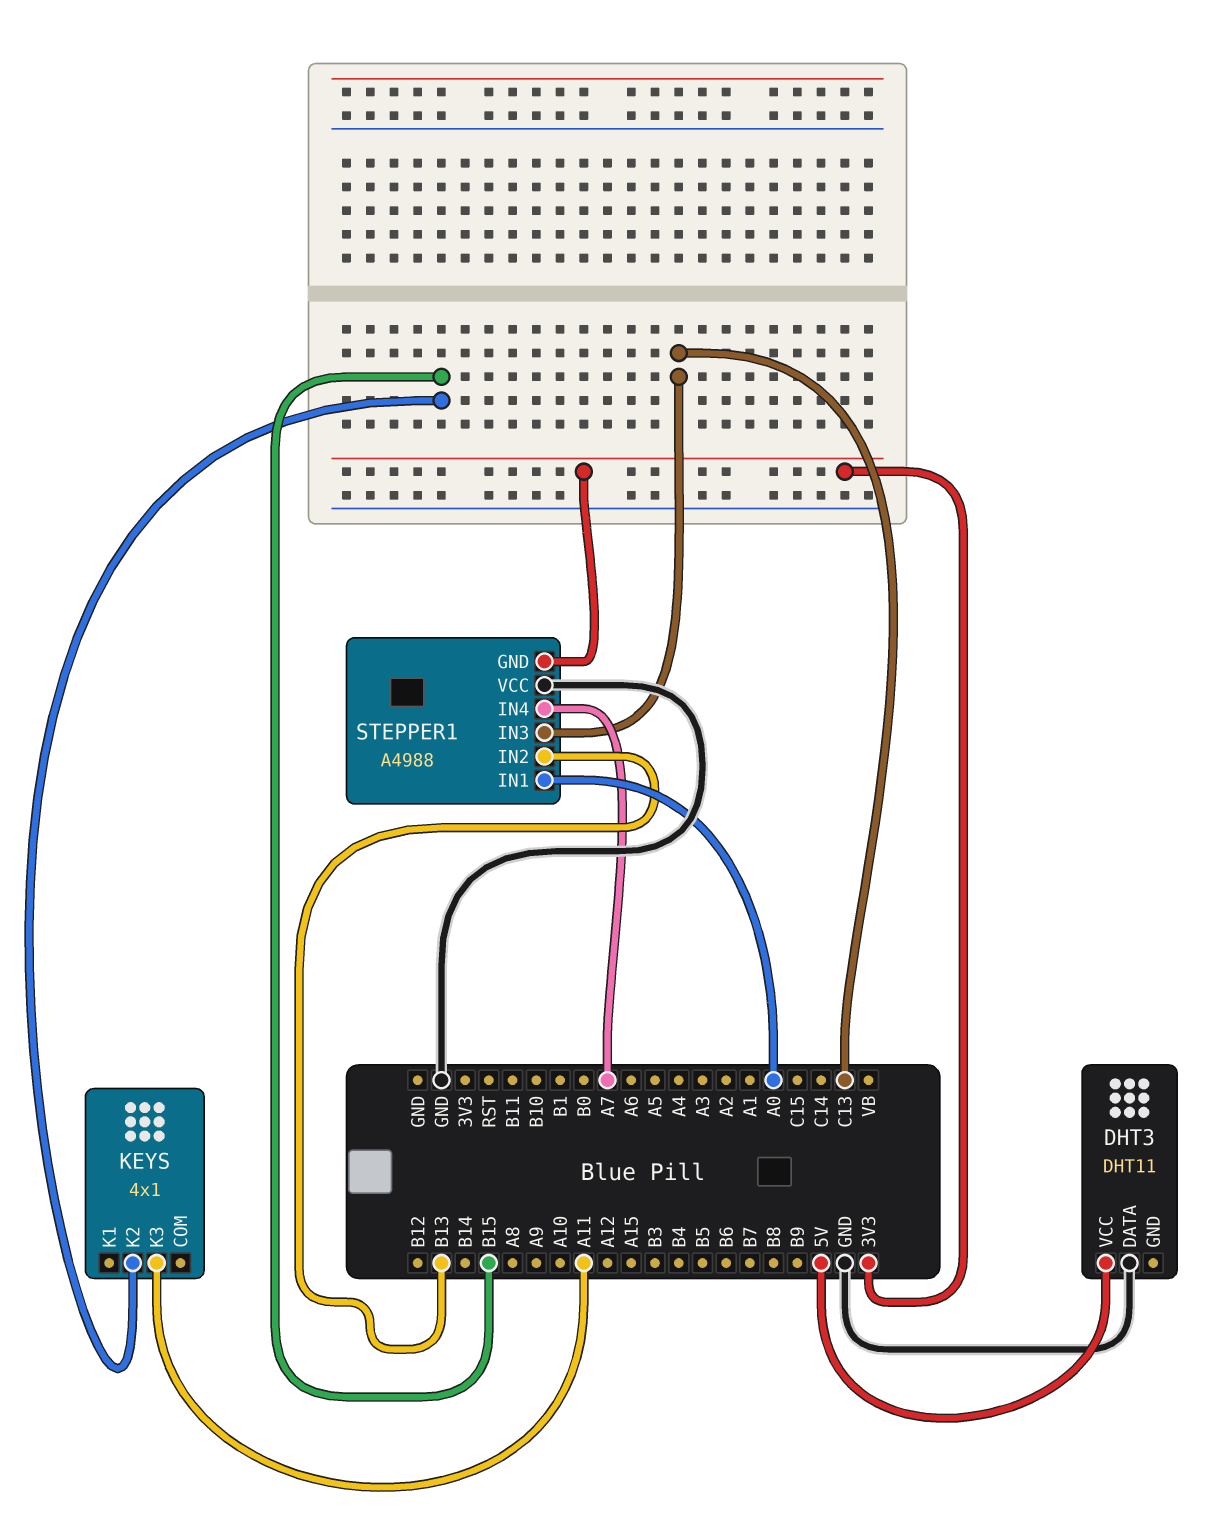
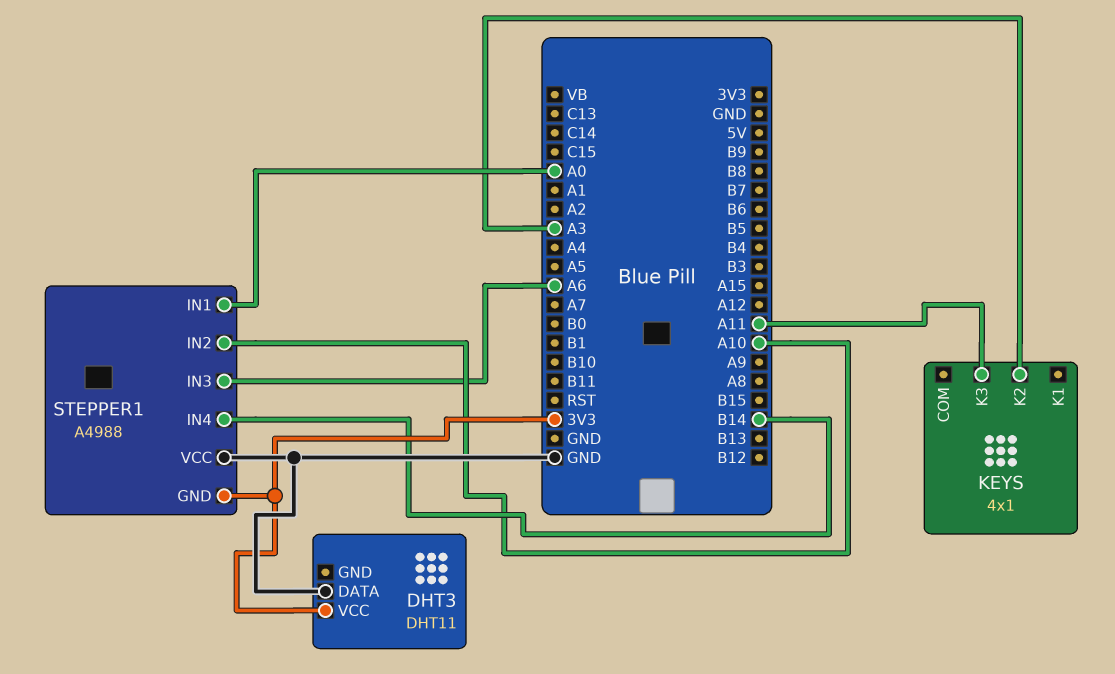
DHT3 pin VCC: 5V -> 3V3
KEYS pin K2: B15 -> A3
STEPPER1 pin IN2: B13 -> A10
STEPPER1 pin IN3: C13 -> A6
STEPPER1 pin IN4: A7 -> B14

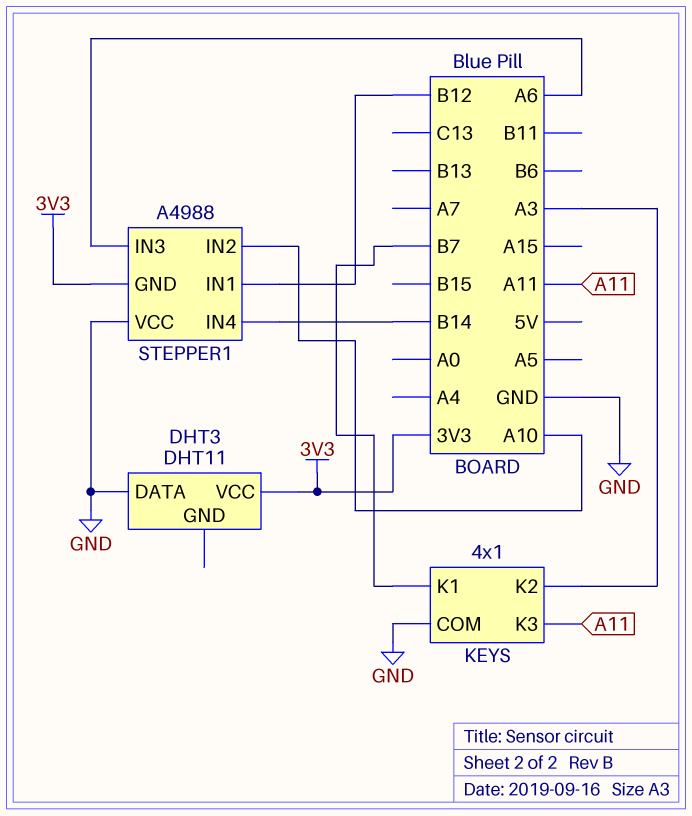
KEYS pin COM: none -> GND
KEYS pin K1: none -> B7
STEPPER1 pin IN1: A0 -> B12

